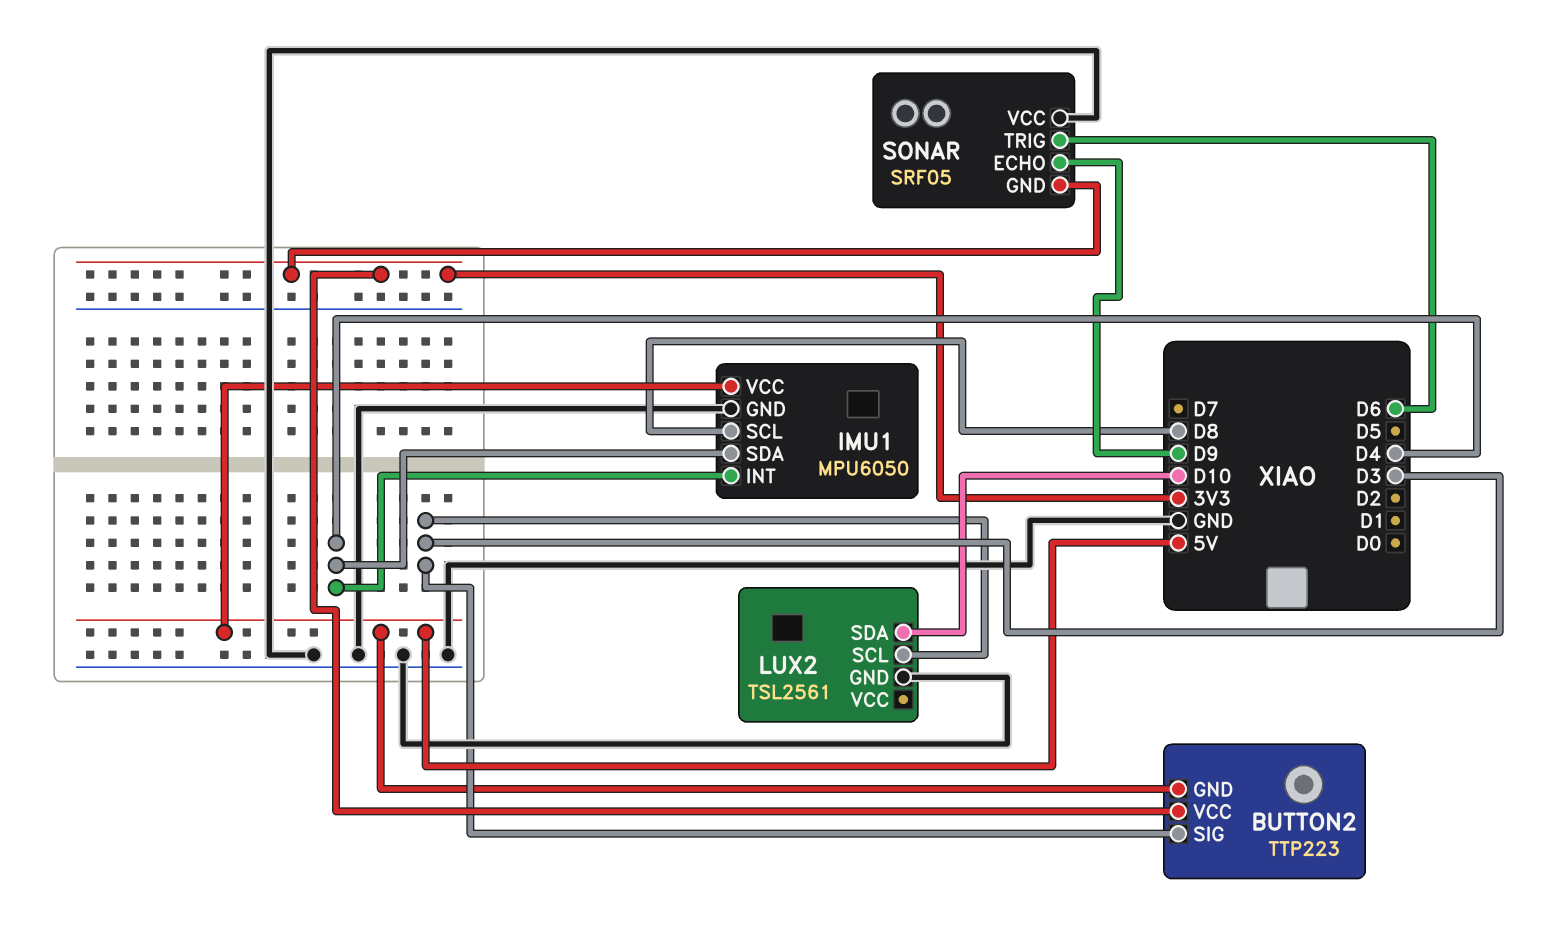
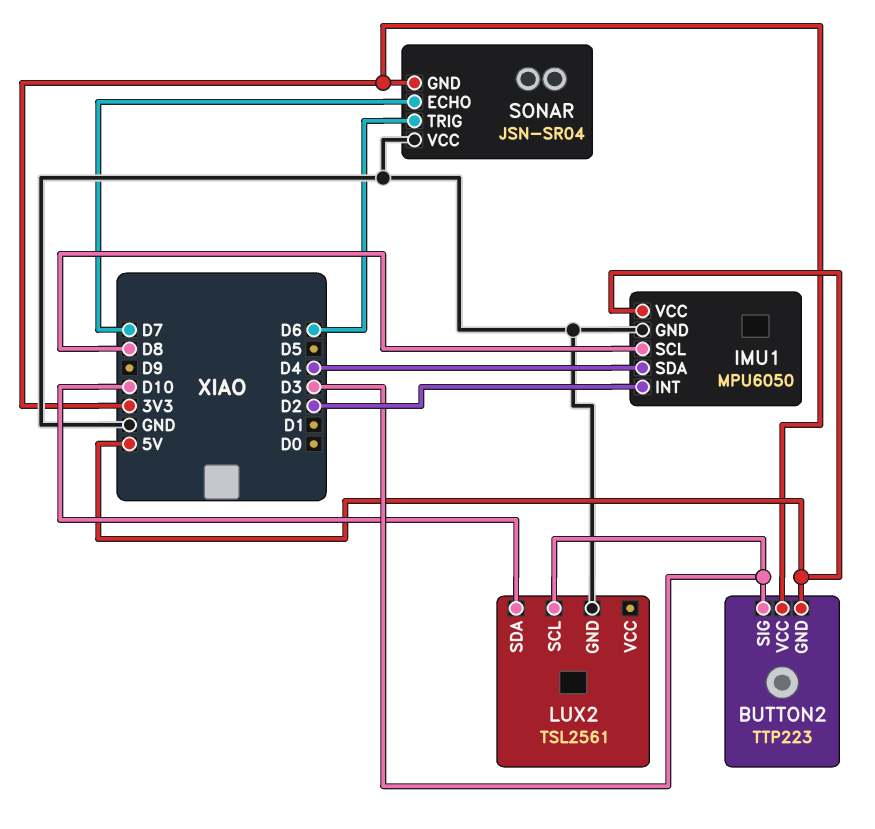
IMU1 pin INT: D4 -> D2
SONAR: SRF05 -> JSN-SR04
SONAR pin ECHO: D9 -> D7

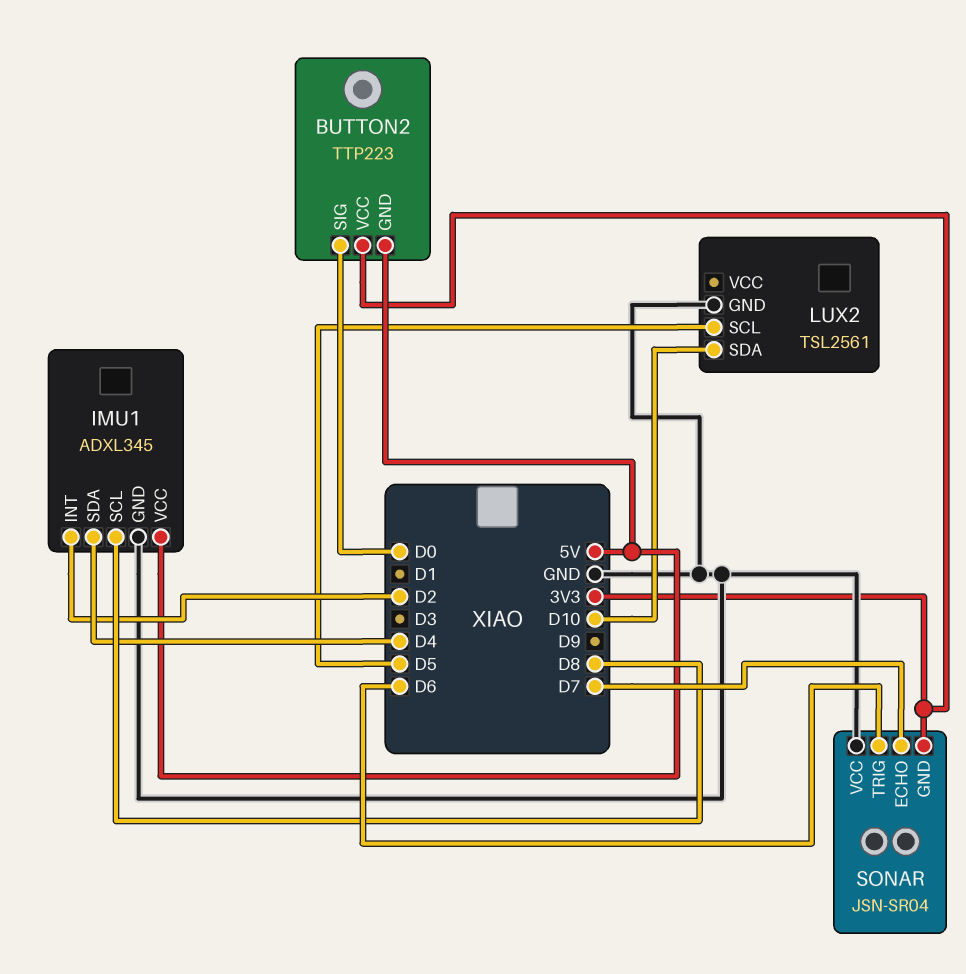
BUTTON2 pin SIG: D3 -> D0
IMU1: MPU6050 -> ADXL345
LUX2 pin SCL: D3 -> D5

